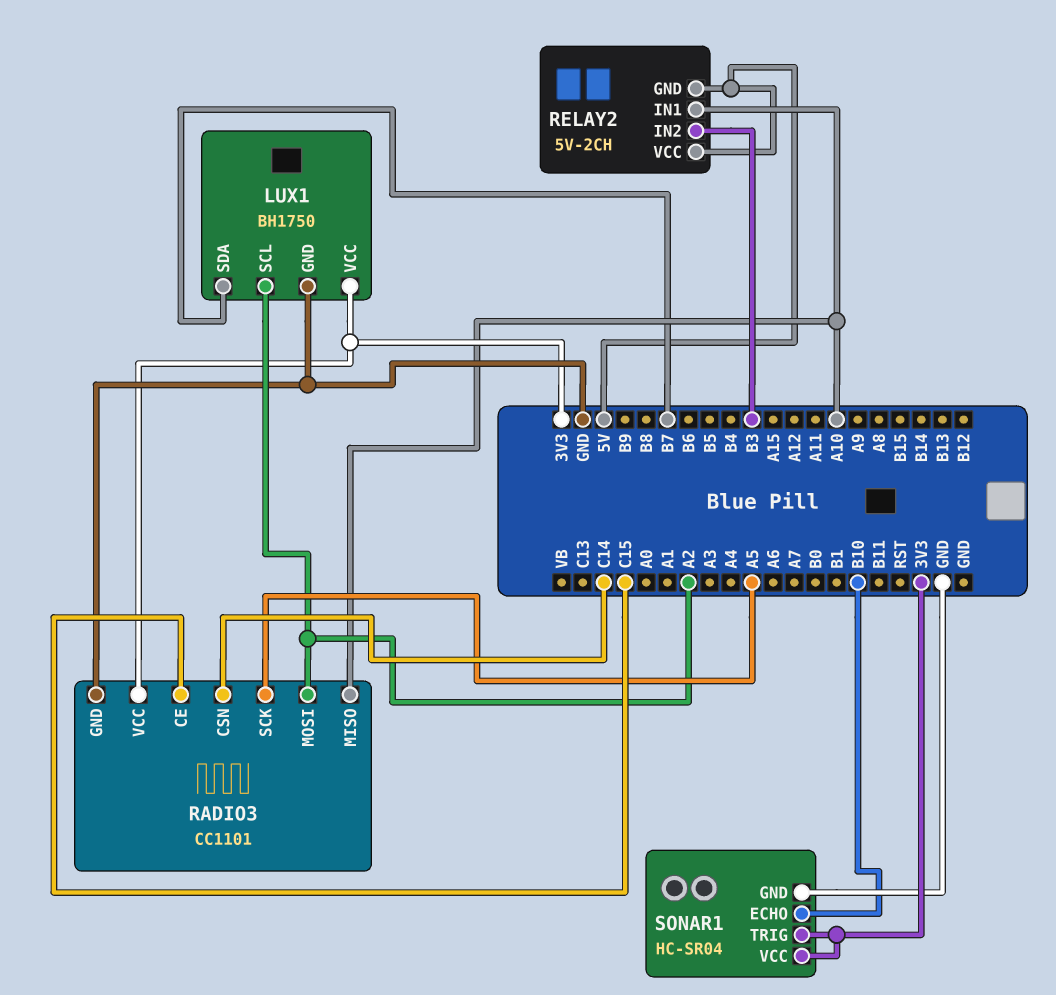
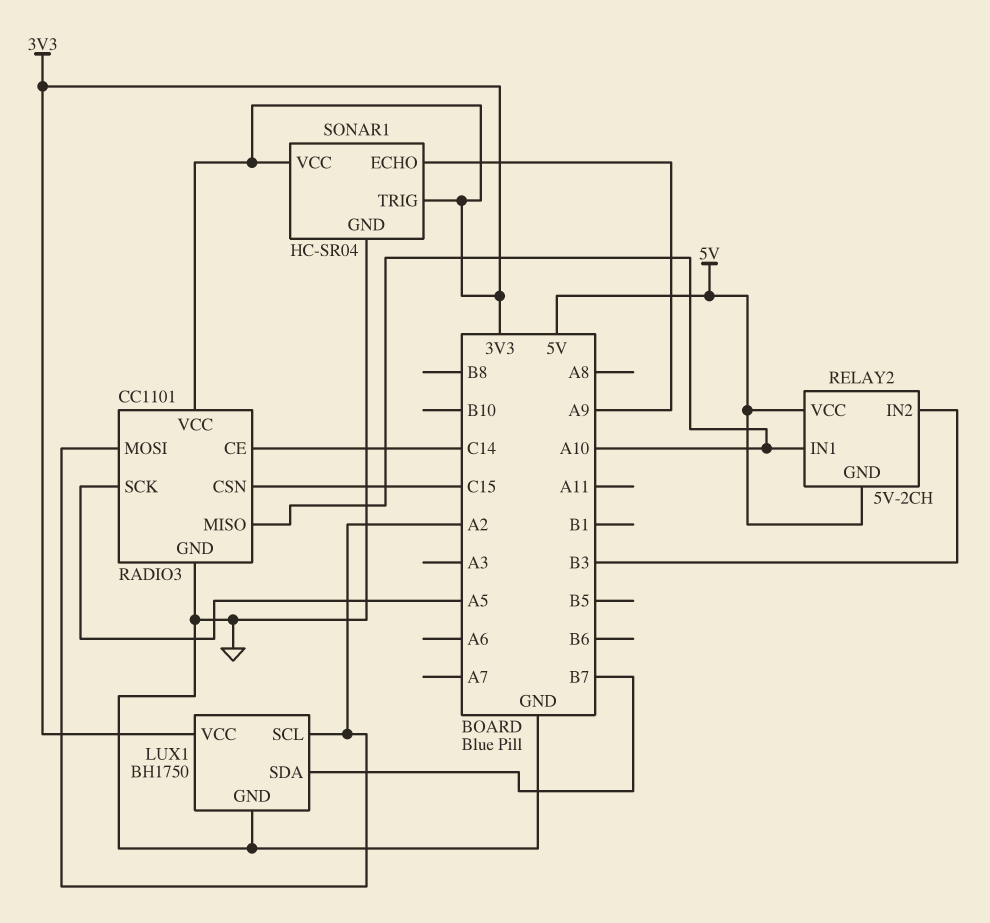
RADIO3 pin CE: C15 -> C14
RADIO3 pin CSN: C14 -> C15
SONAR1 pin ECHO: B10 -> A9

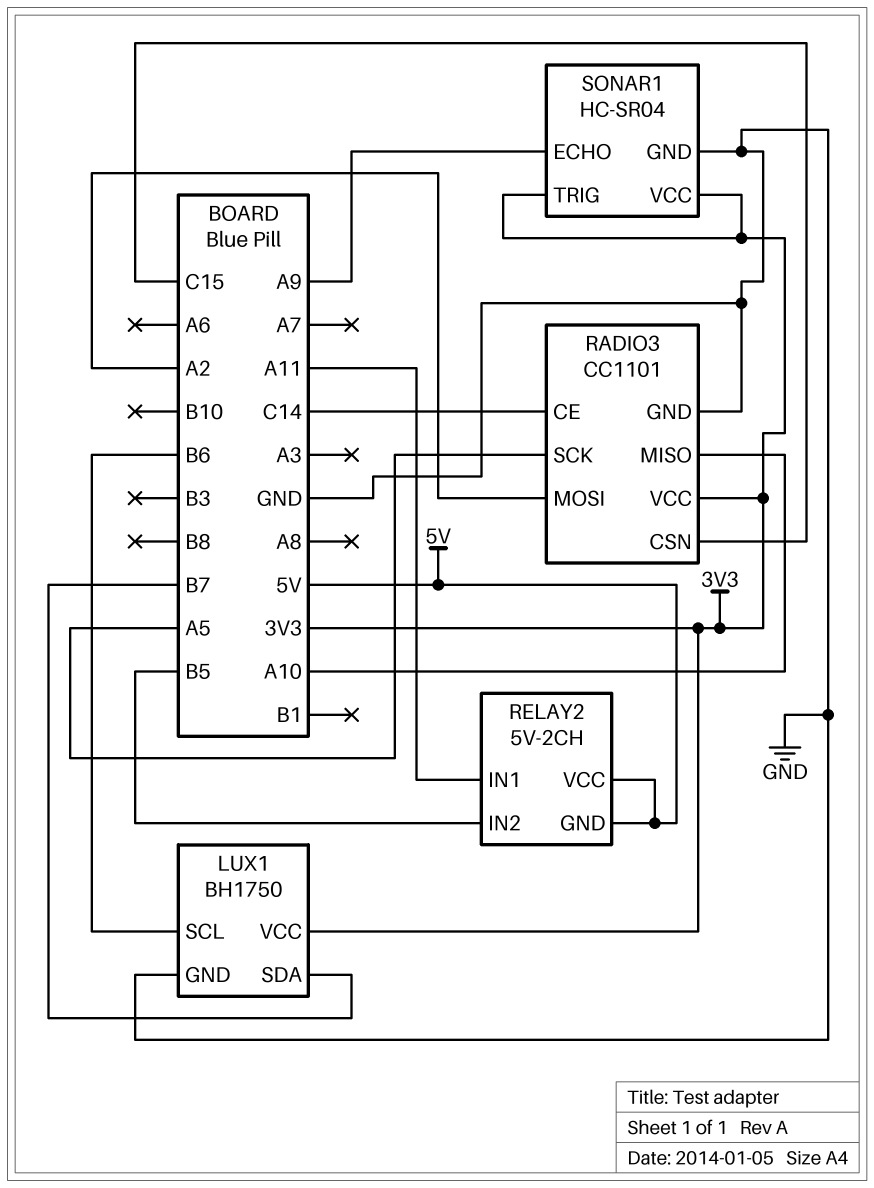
LUX1 pin SCL: A2 -> B6
RELAY2 pin IN1: A10 -> A11
RELAY2 pin IN2: B3 -> B5

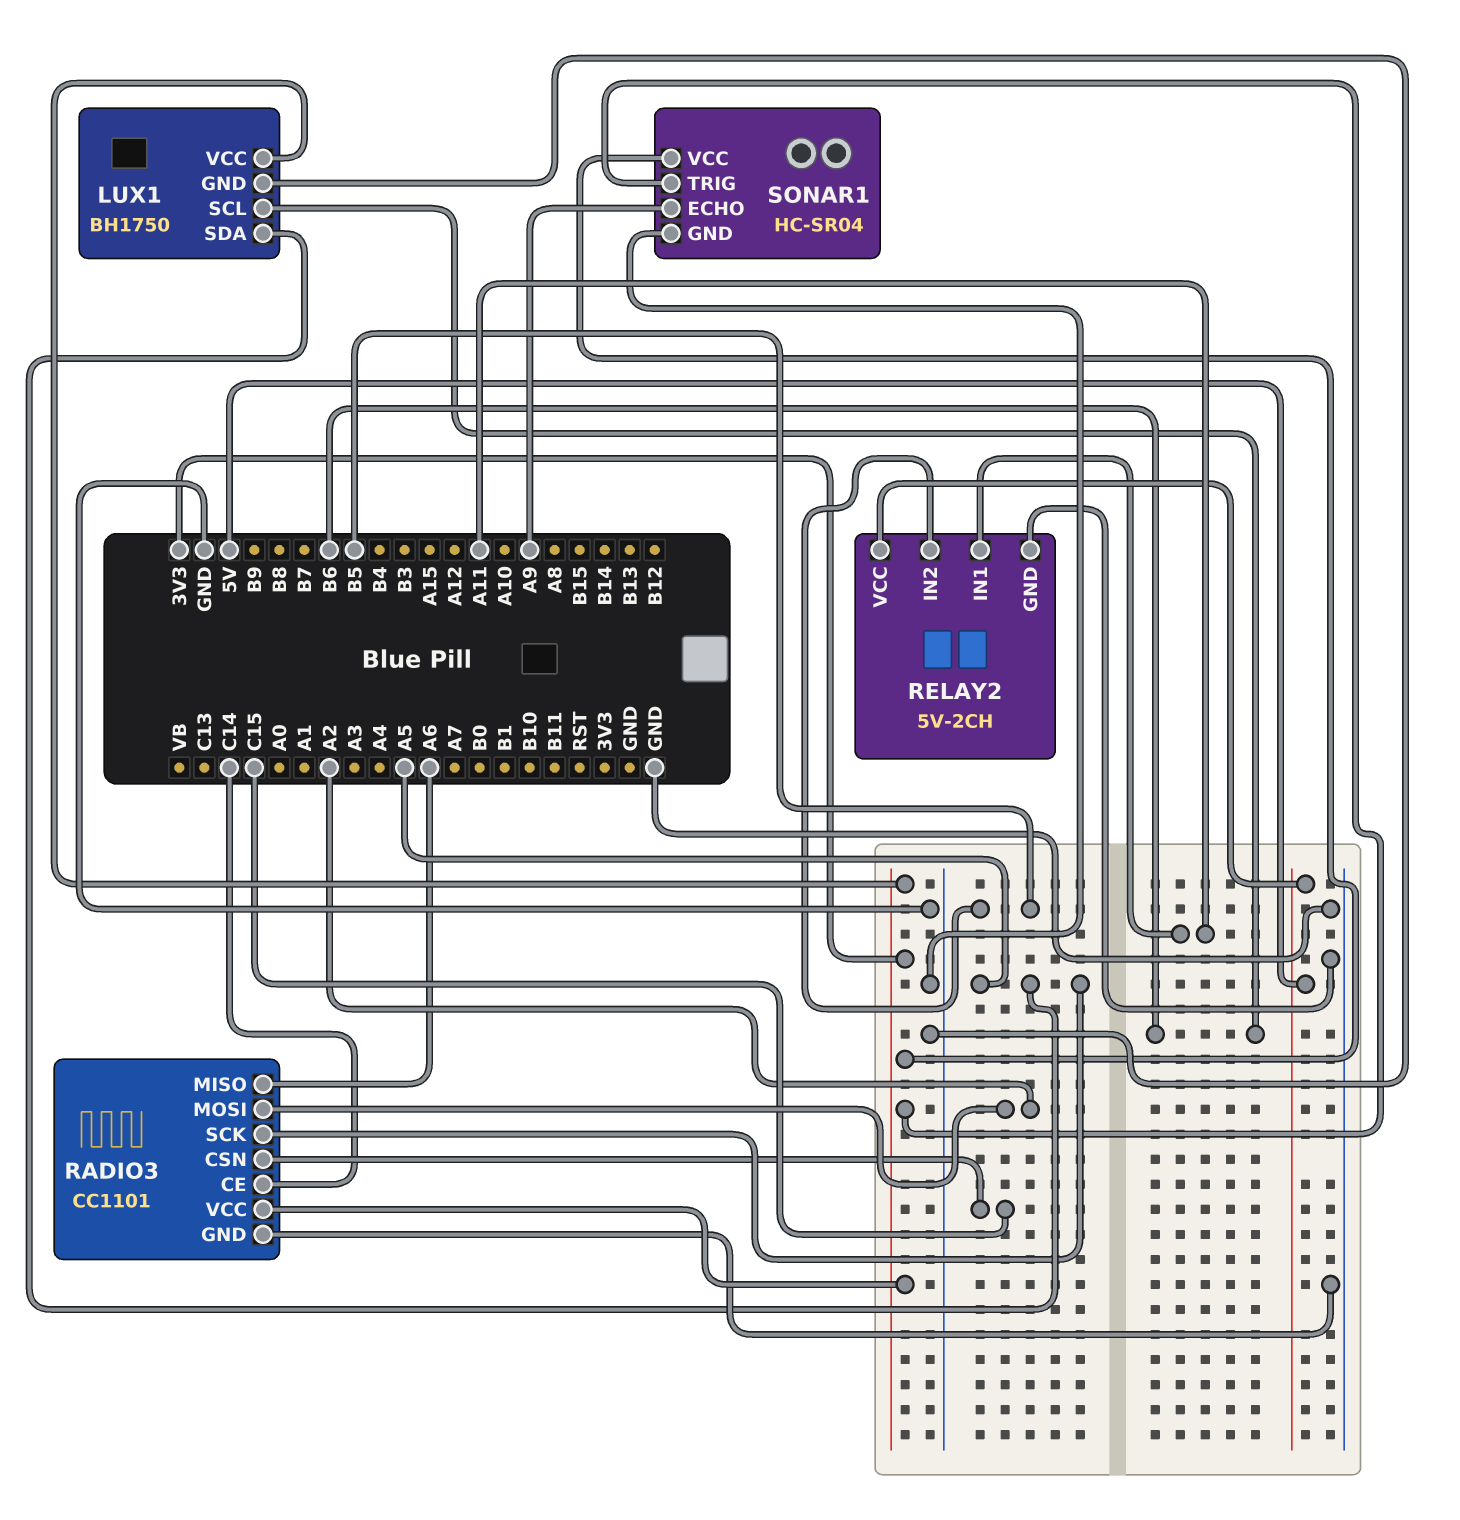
LUX1 pin SDA: B7 -> A5
RADIO3 pin MISO: A10 -> A6
RELAY2 pin GND: 5V -> GND

